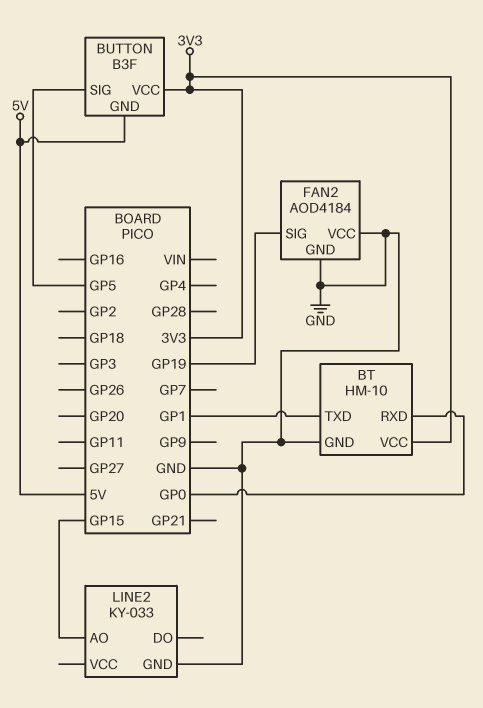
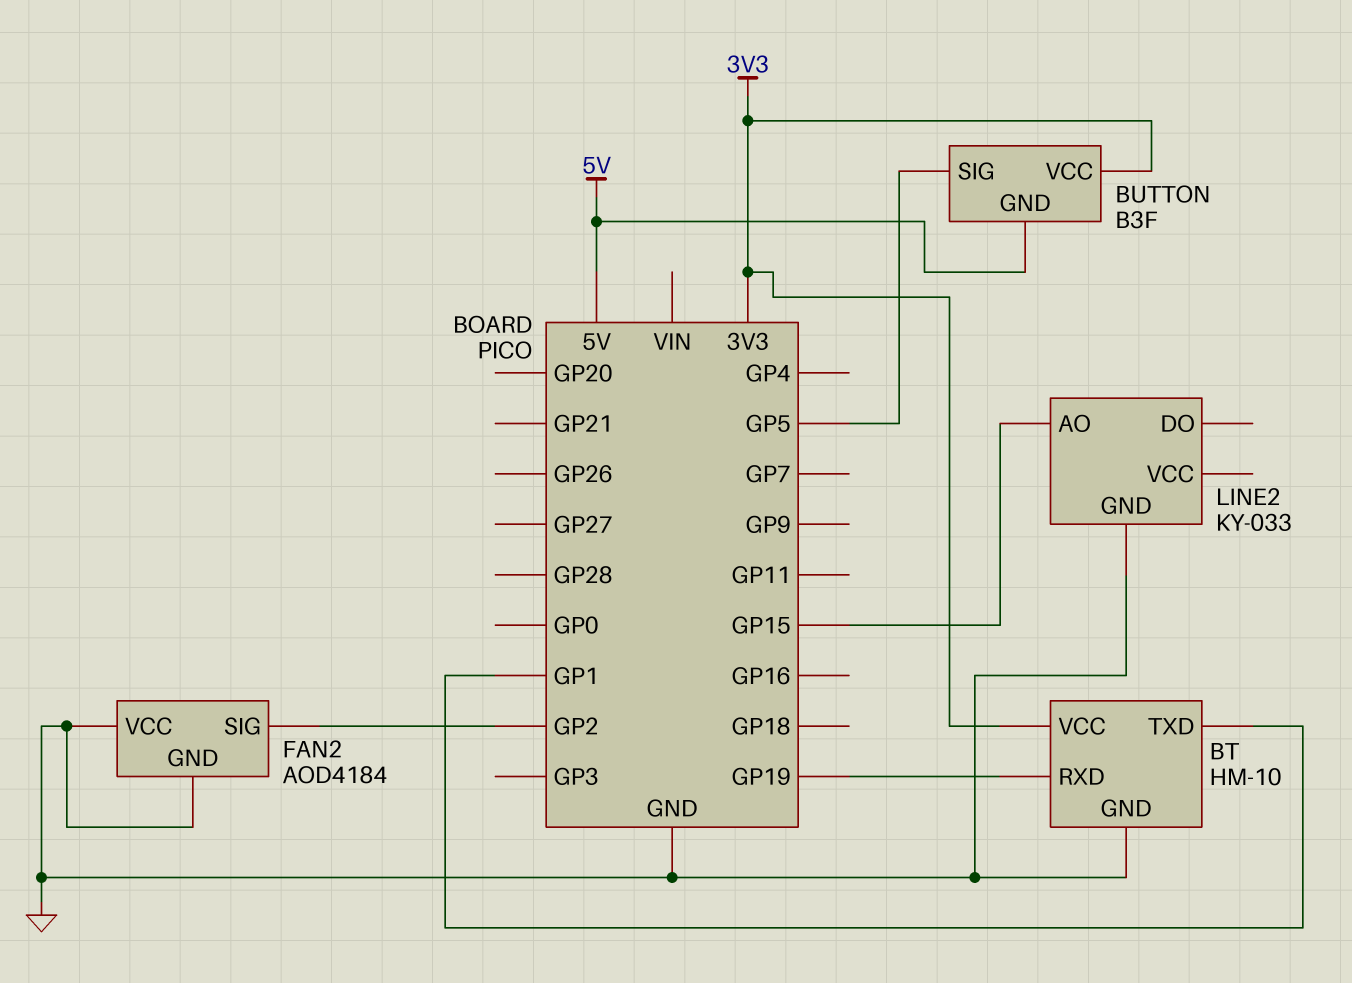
BT pin RXD: GP0 -> GP19
FAN2 pin SIG: GP19 -> GP2

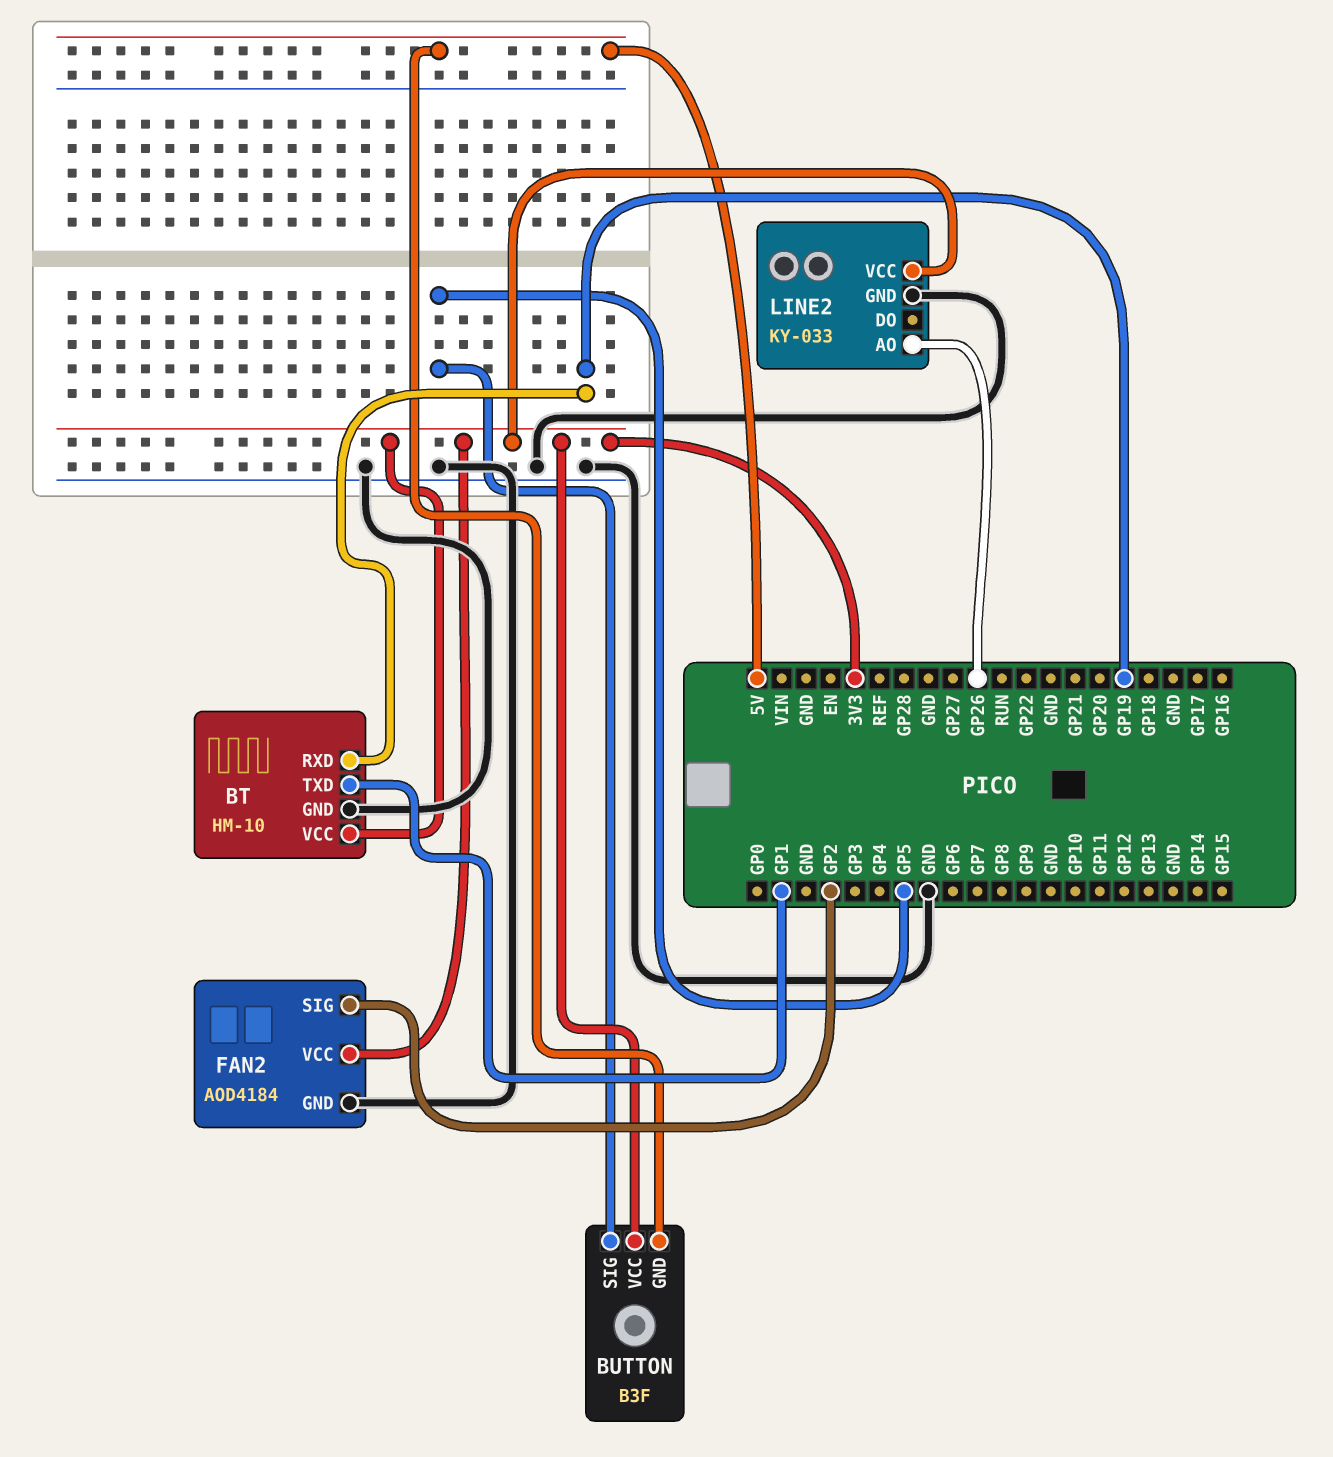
FAN2 pin VCC: GND -> 3V3
LINE2 pin AO: GP15 -> GP26
LINE2 pin VCC: none -> 3V3

